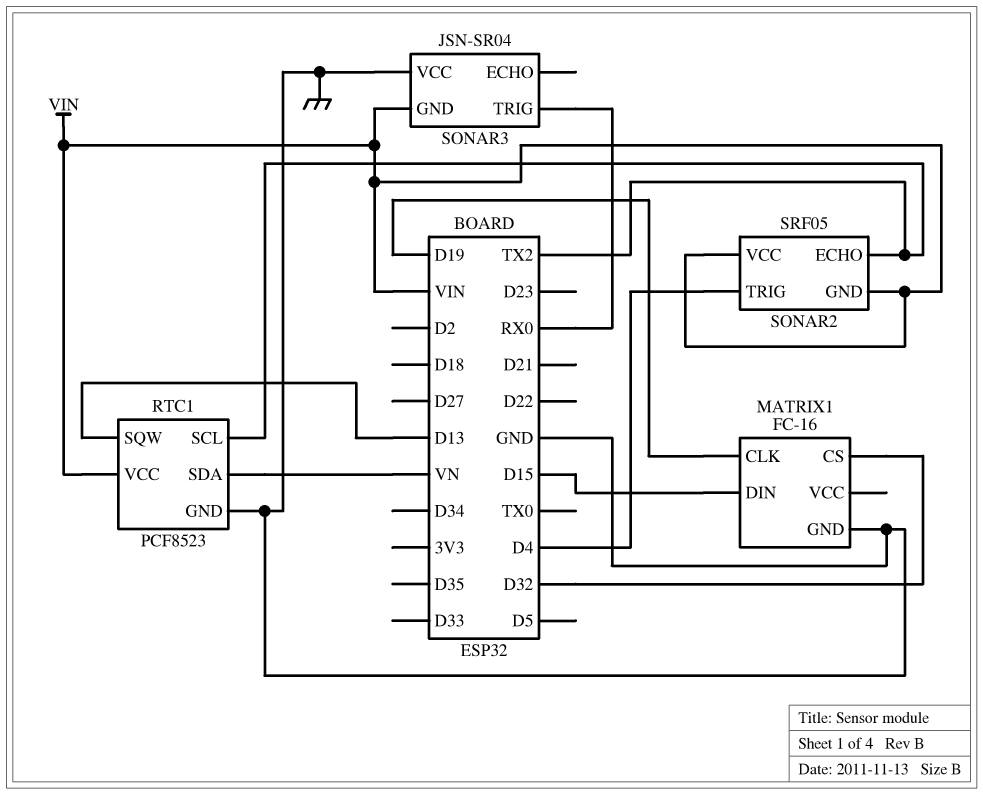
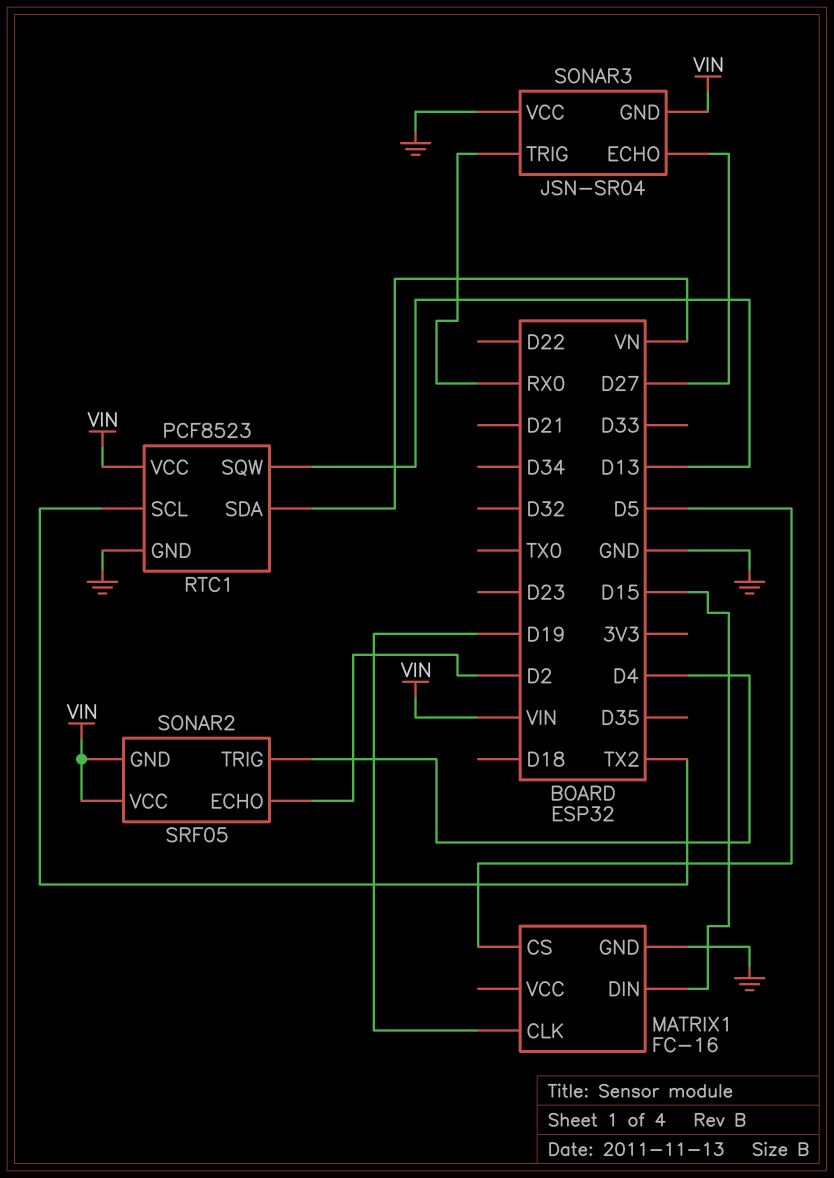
MATRIX1 pin CS: D32 -> D5
SONAR2 pin ECHO: TX2 -> D2
SONAR3 pin ECHO: none -> D27

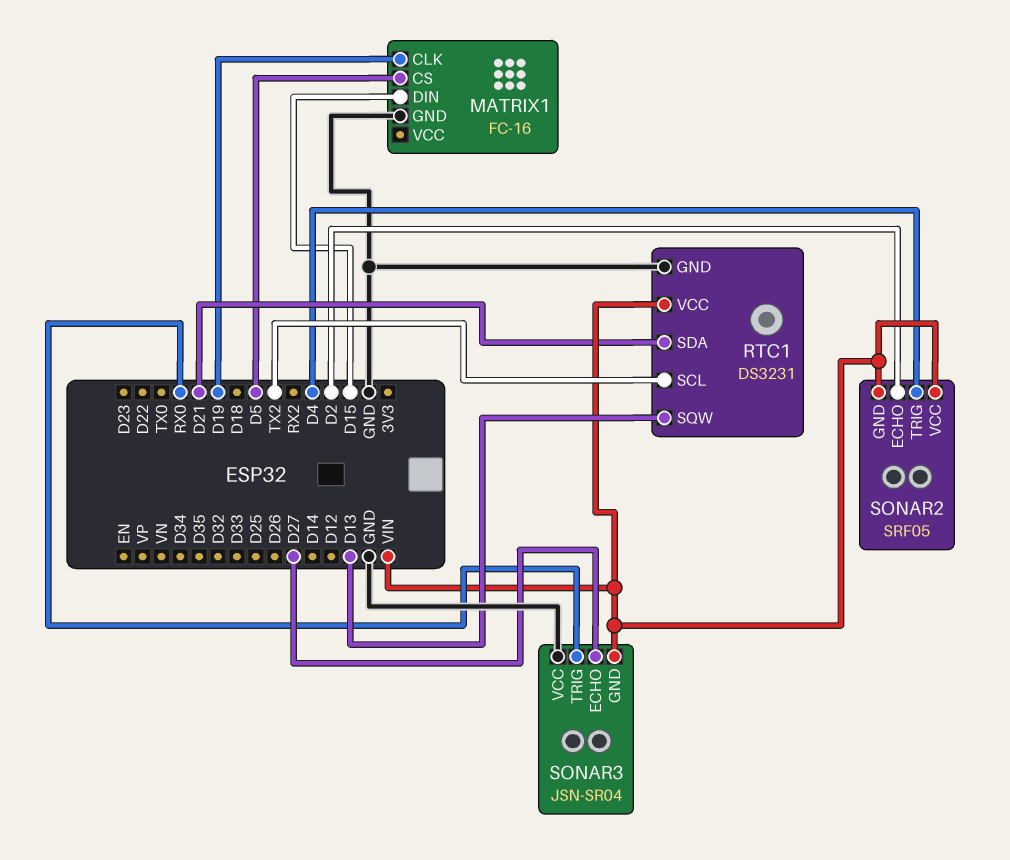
RTC1: PCF8523 -> DS3231
RTC1 pin SDA: VN -> D21

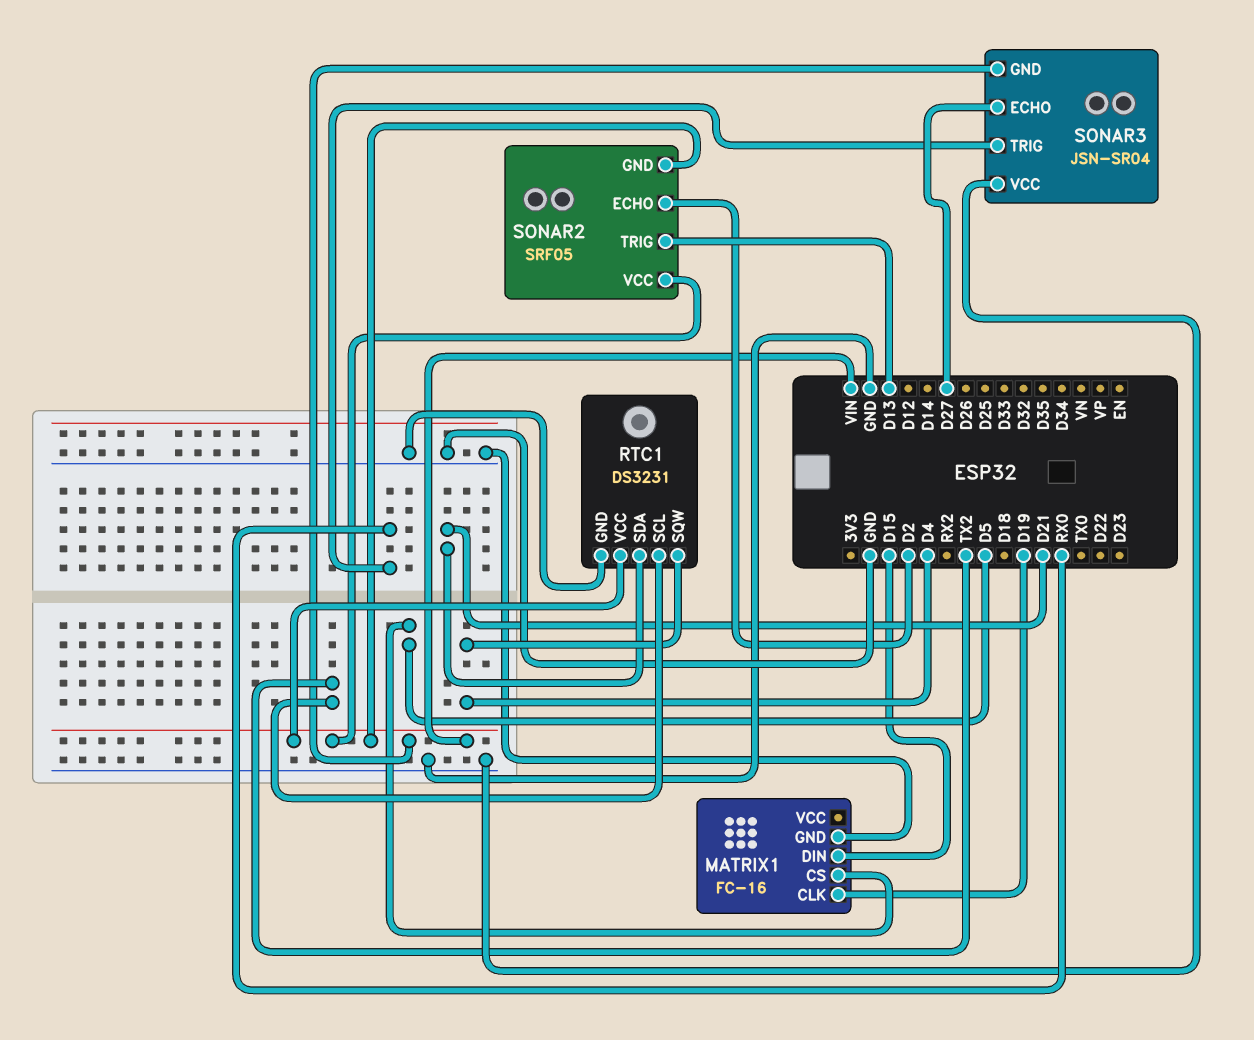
RTC1 pin SQW: D13 -> D4
SONAR2 pin TRIG: D4 -> D13

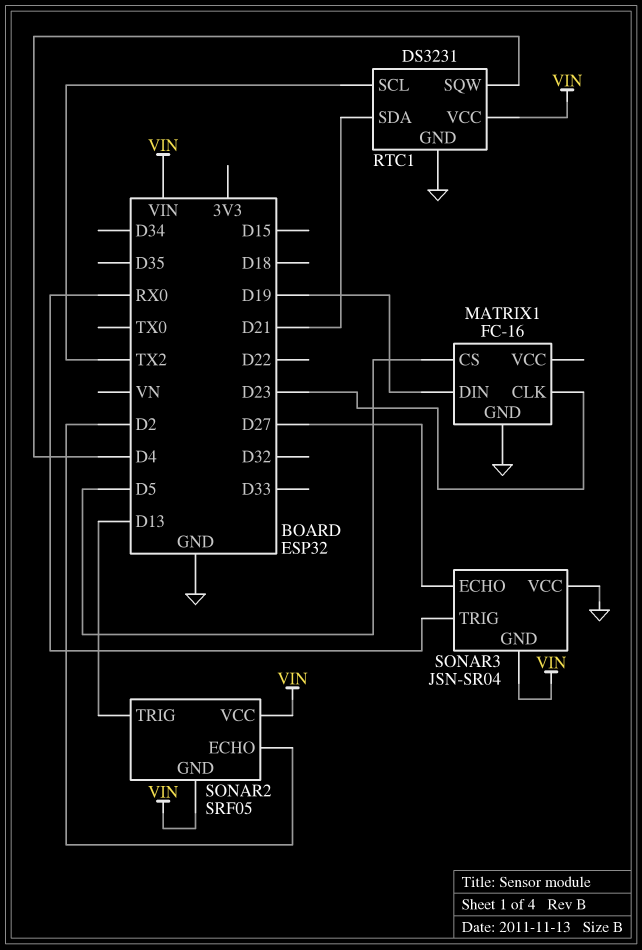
MATRIX1 pin CLK: D19 -> D23
MATRIX1 pin DIN: D15 -> D19

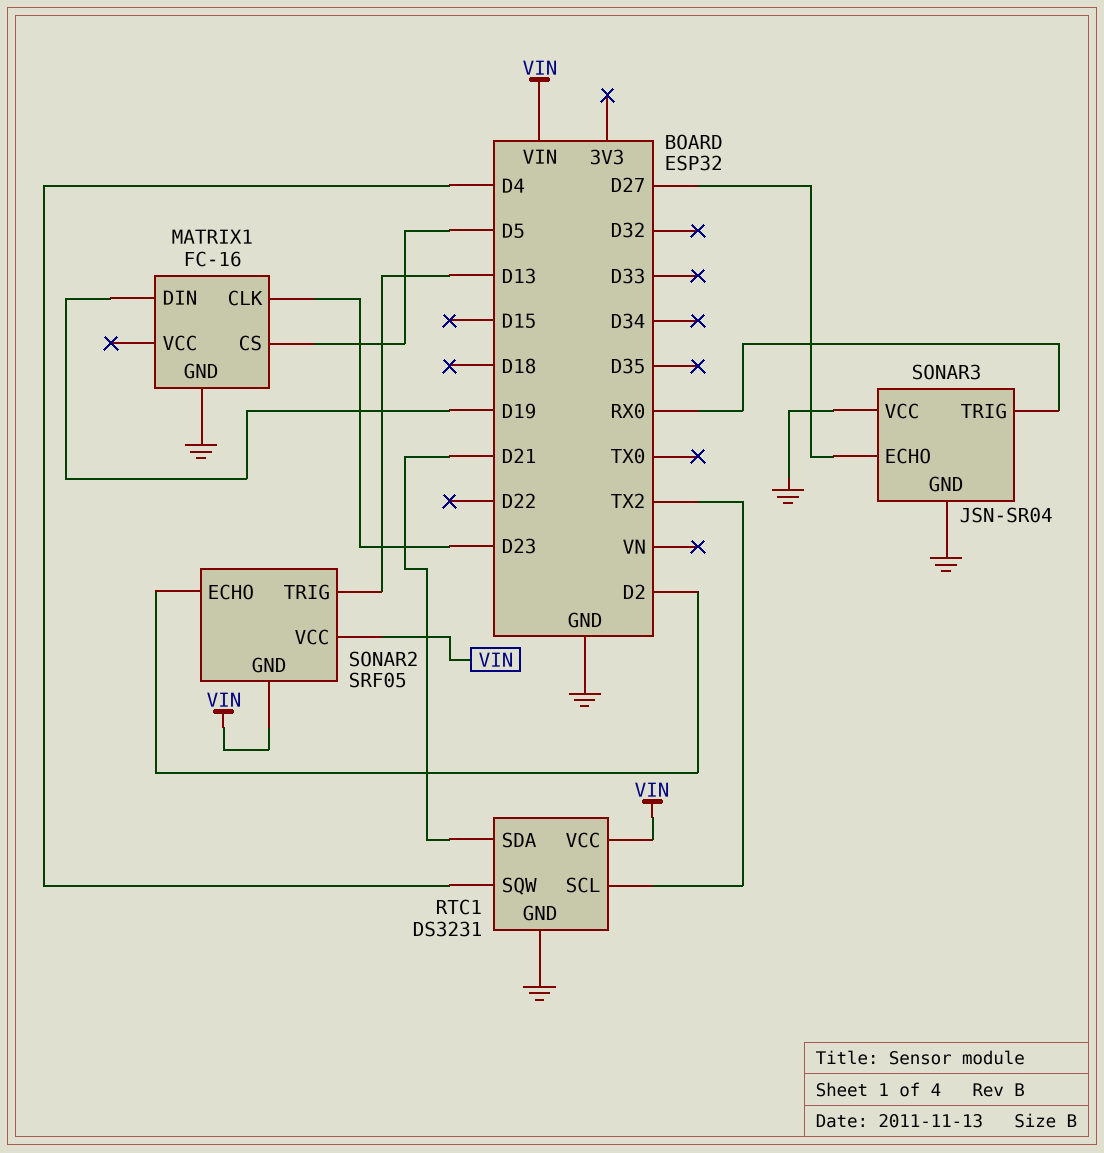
SONAR3 pin GND: VIN -> GND

